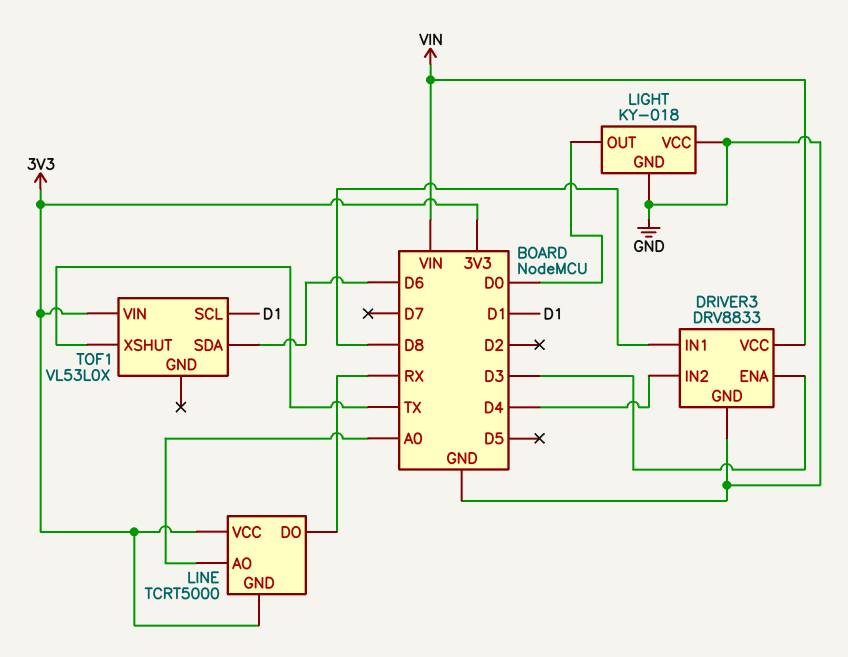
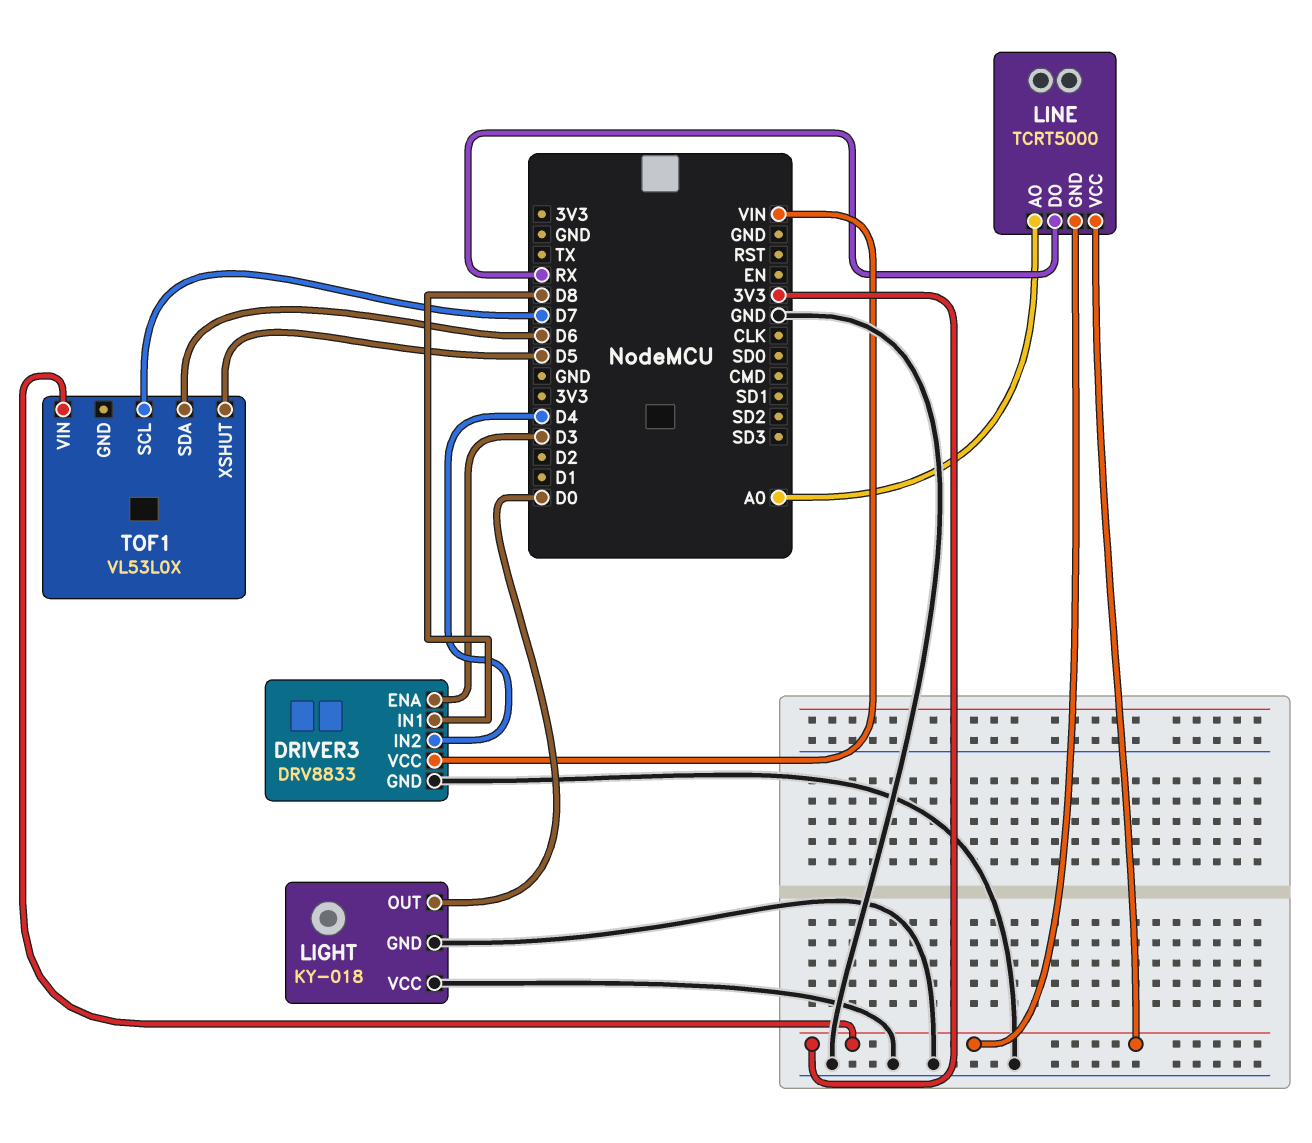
TOF1 pin SCL: D1 -> D7
TOF1 pin XSHUT: TX -> D5

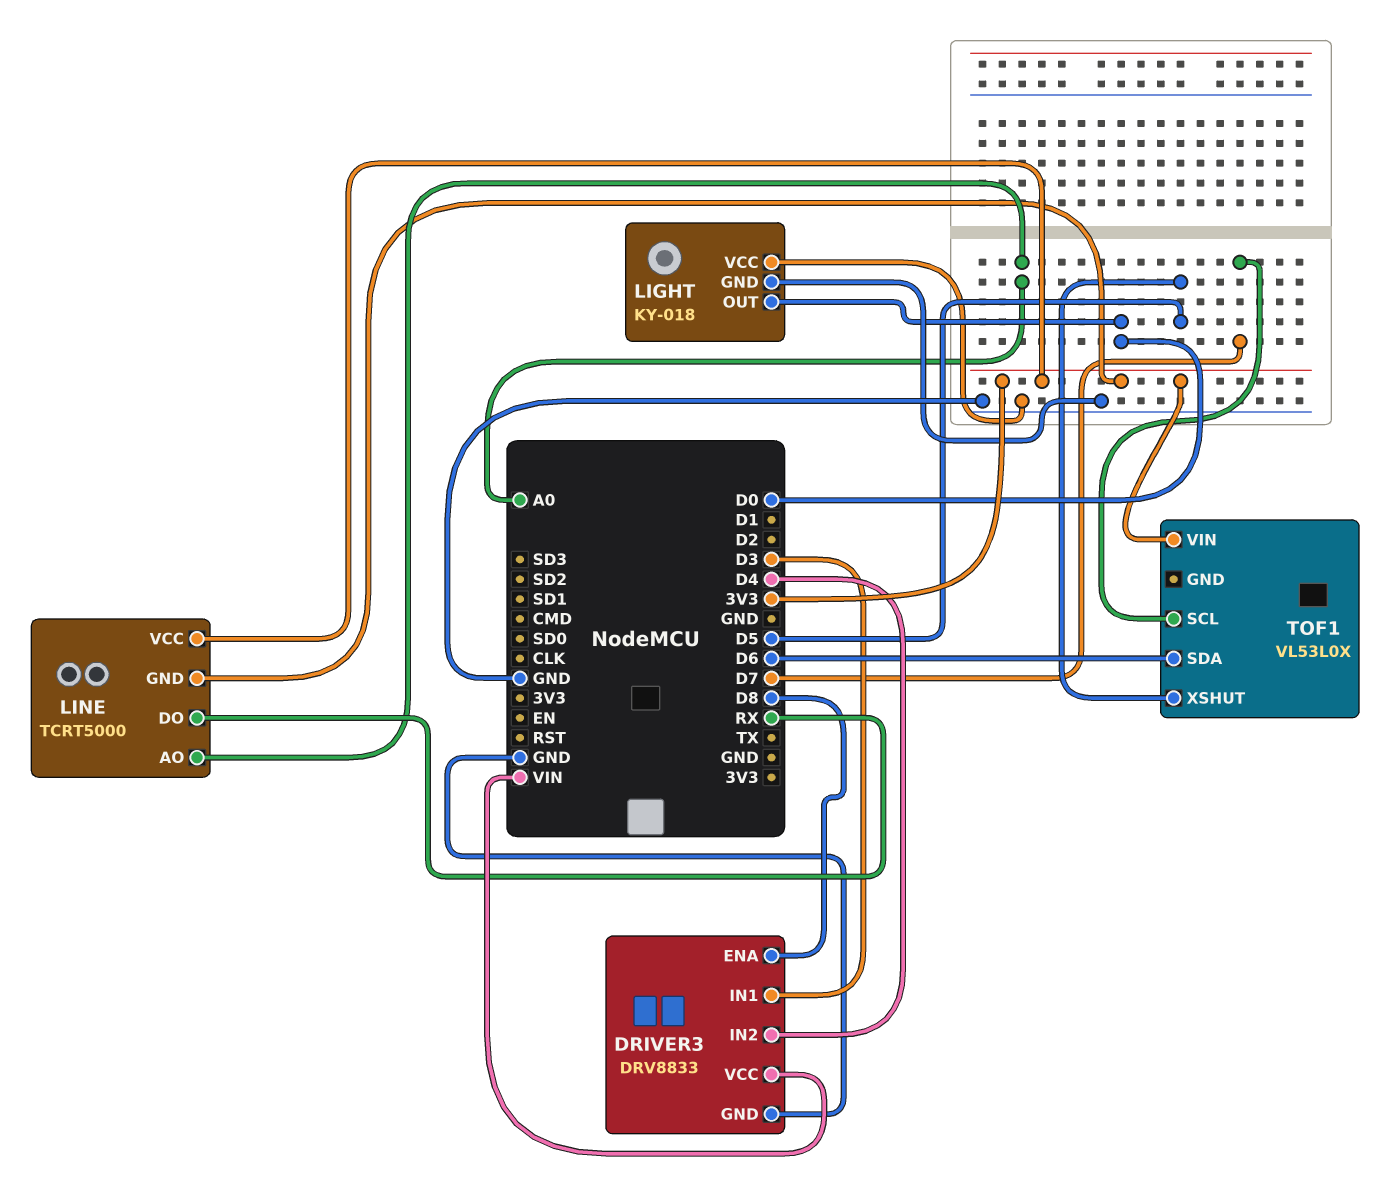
DRIVER3 pin ENA: D3 -> D8
DRIVER3 pin IN1: D8 -> D3

